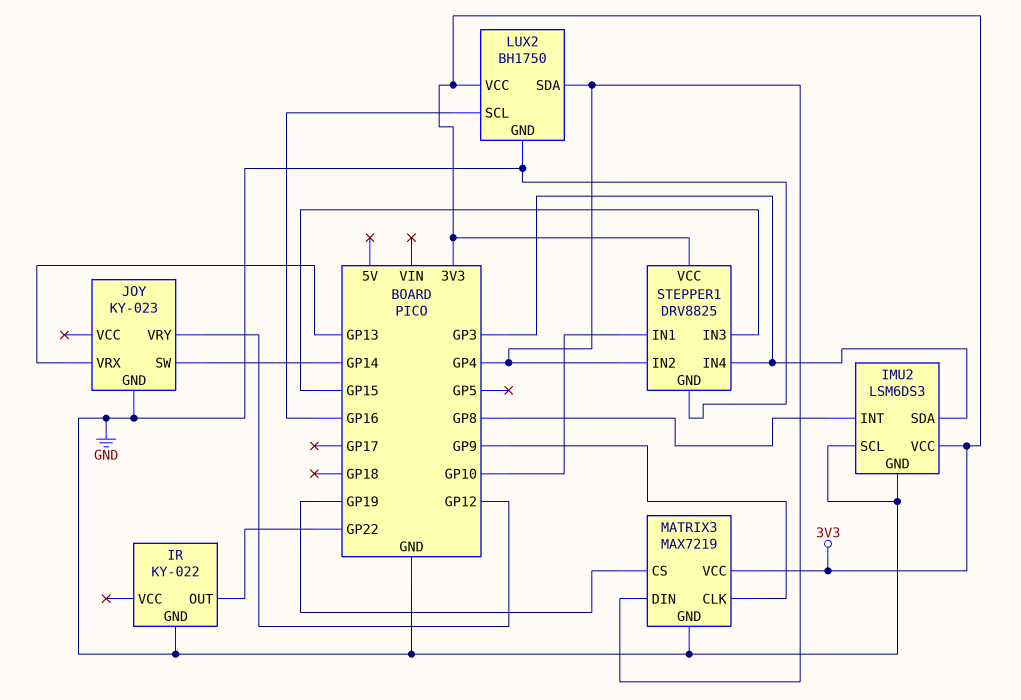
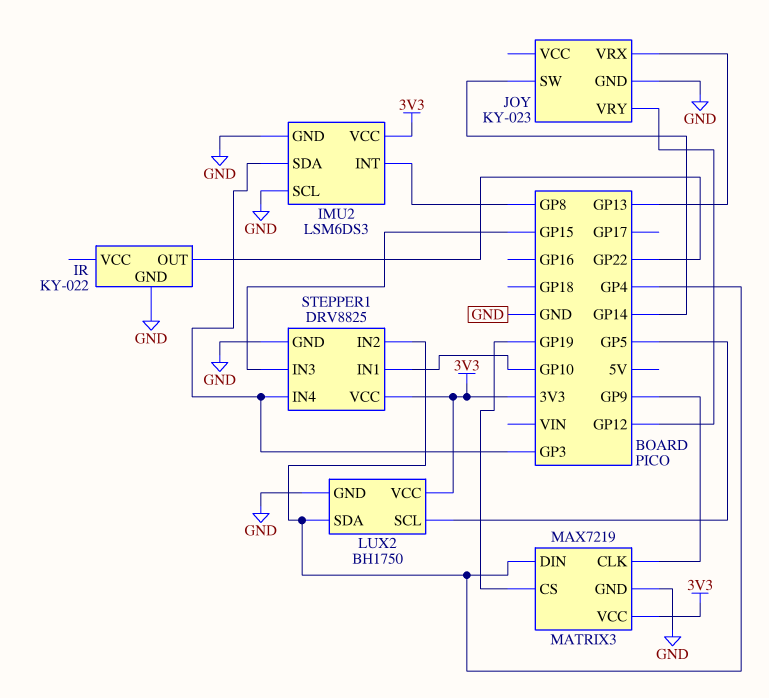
LUX2 pin SCL: GP16 -> GP5

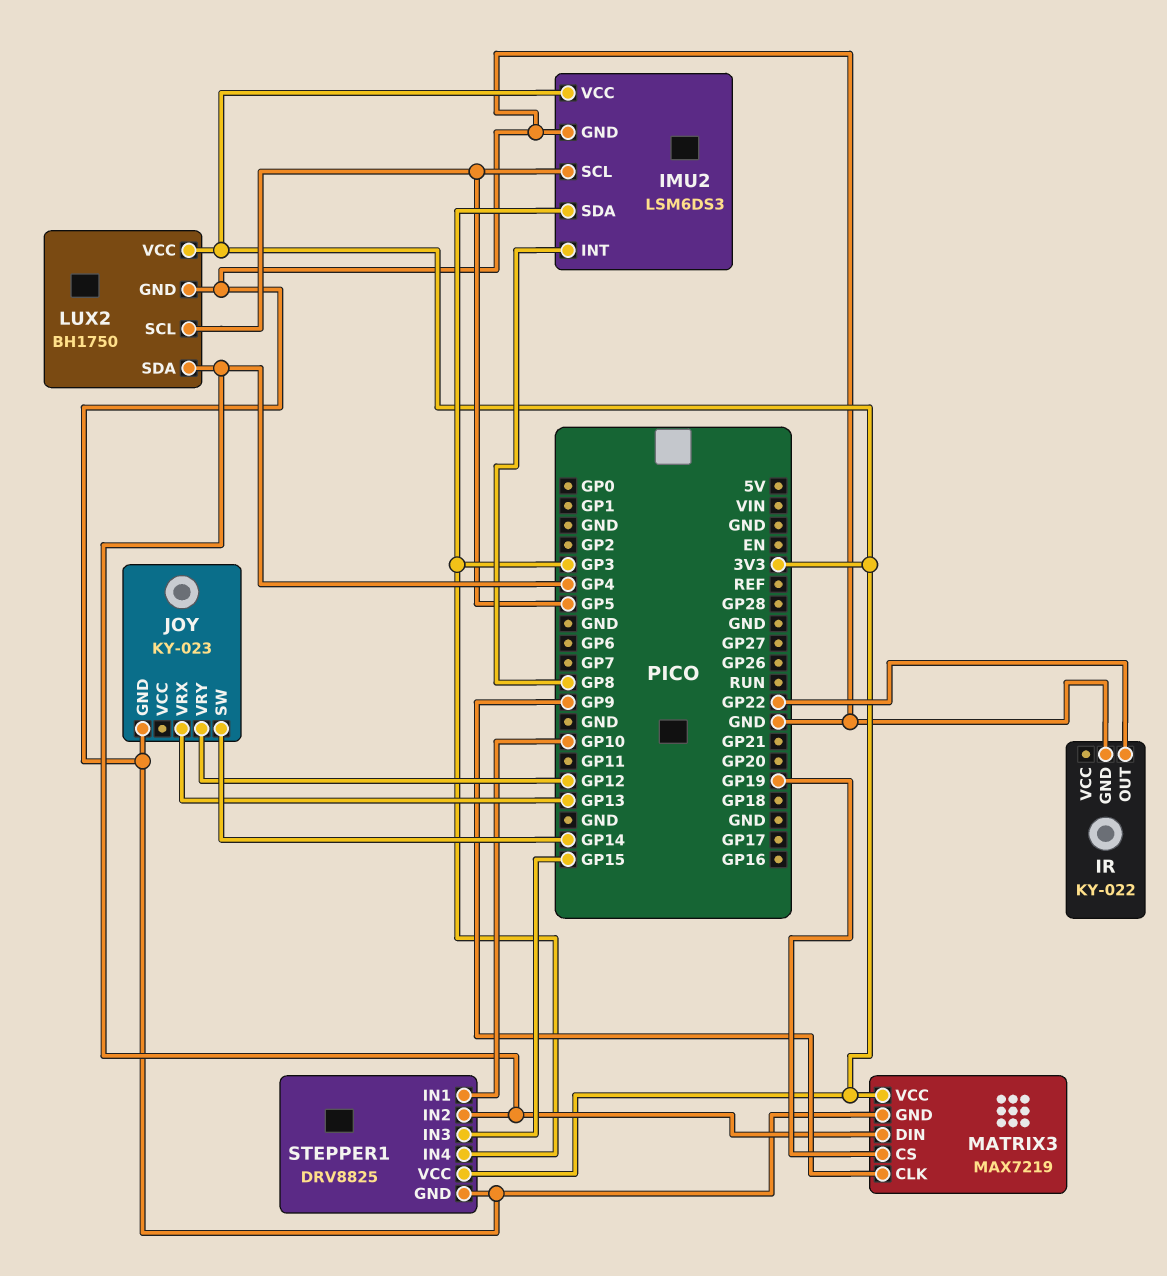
IMU2 pin SCL: GND -> GP5

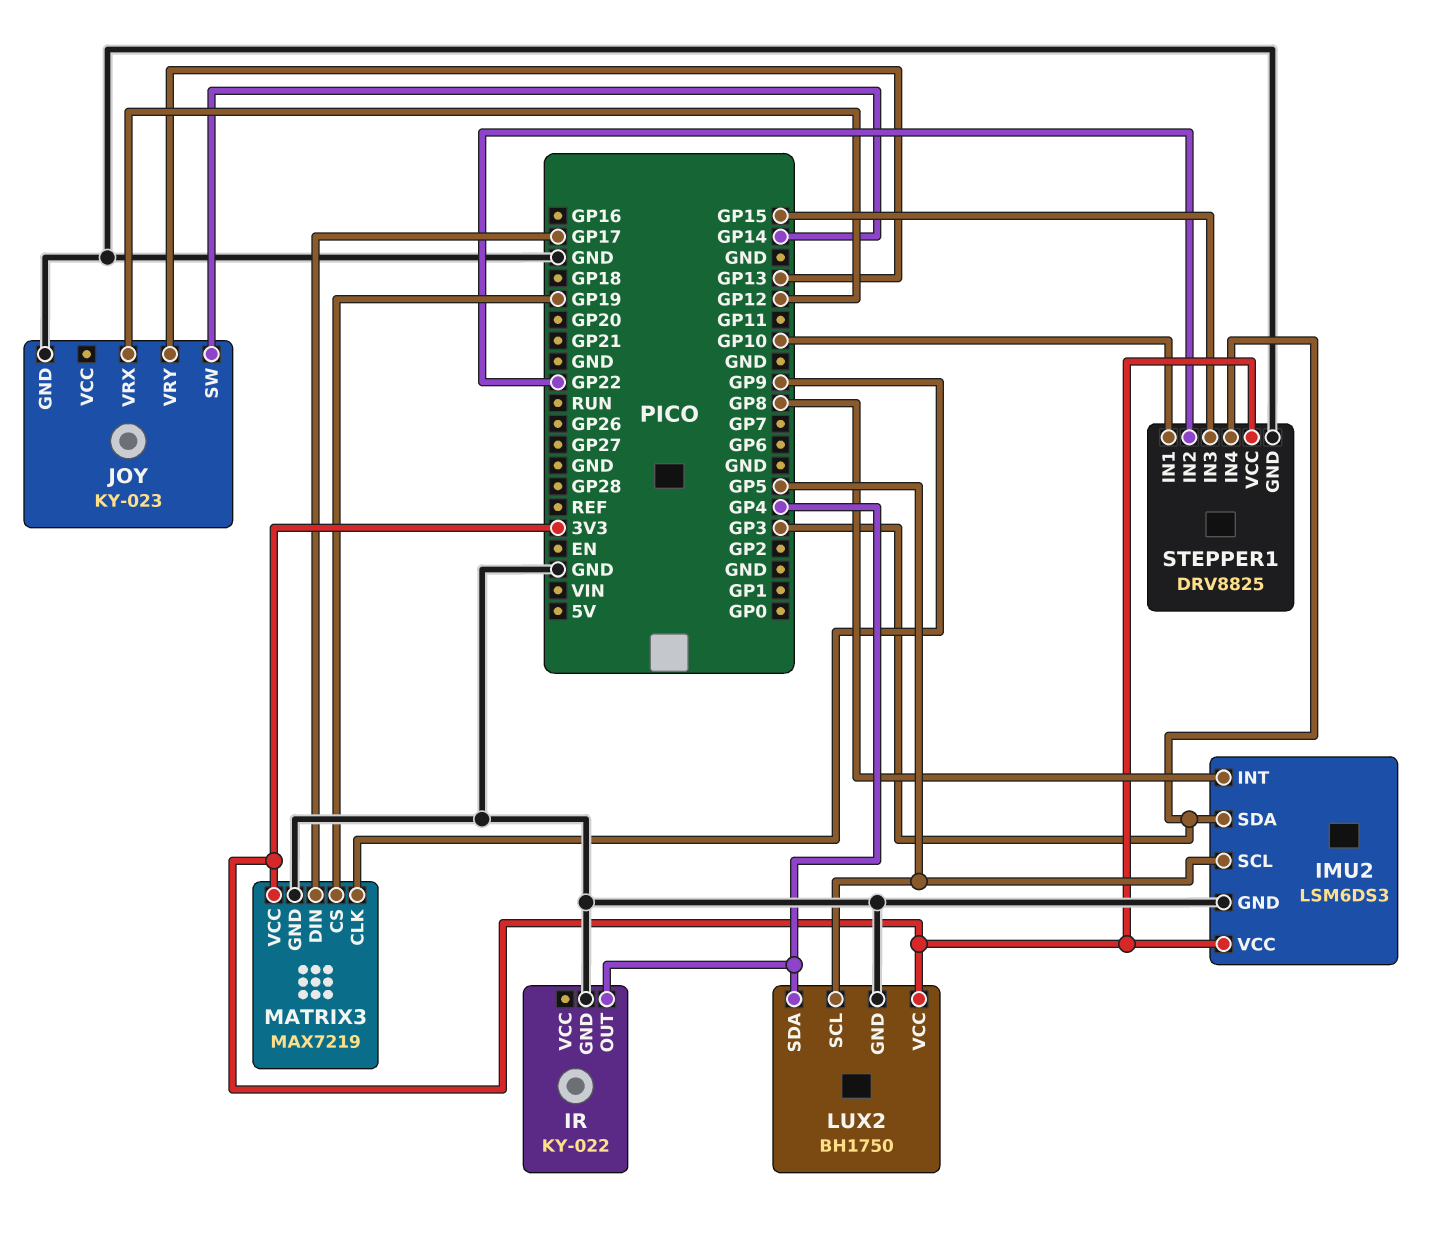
IR pin OUT: GP22 -> GP4
JOY pin VRX: GP13 -> GP12
JOY pin VRY: GP12 -> GP13
MATRIX3 pin DIN: GP4 -> GP17
STEPPER1 pin IN2: GP4 -> GP22

